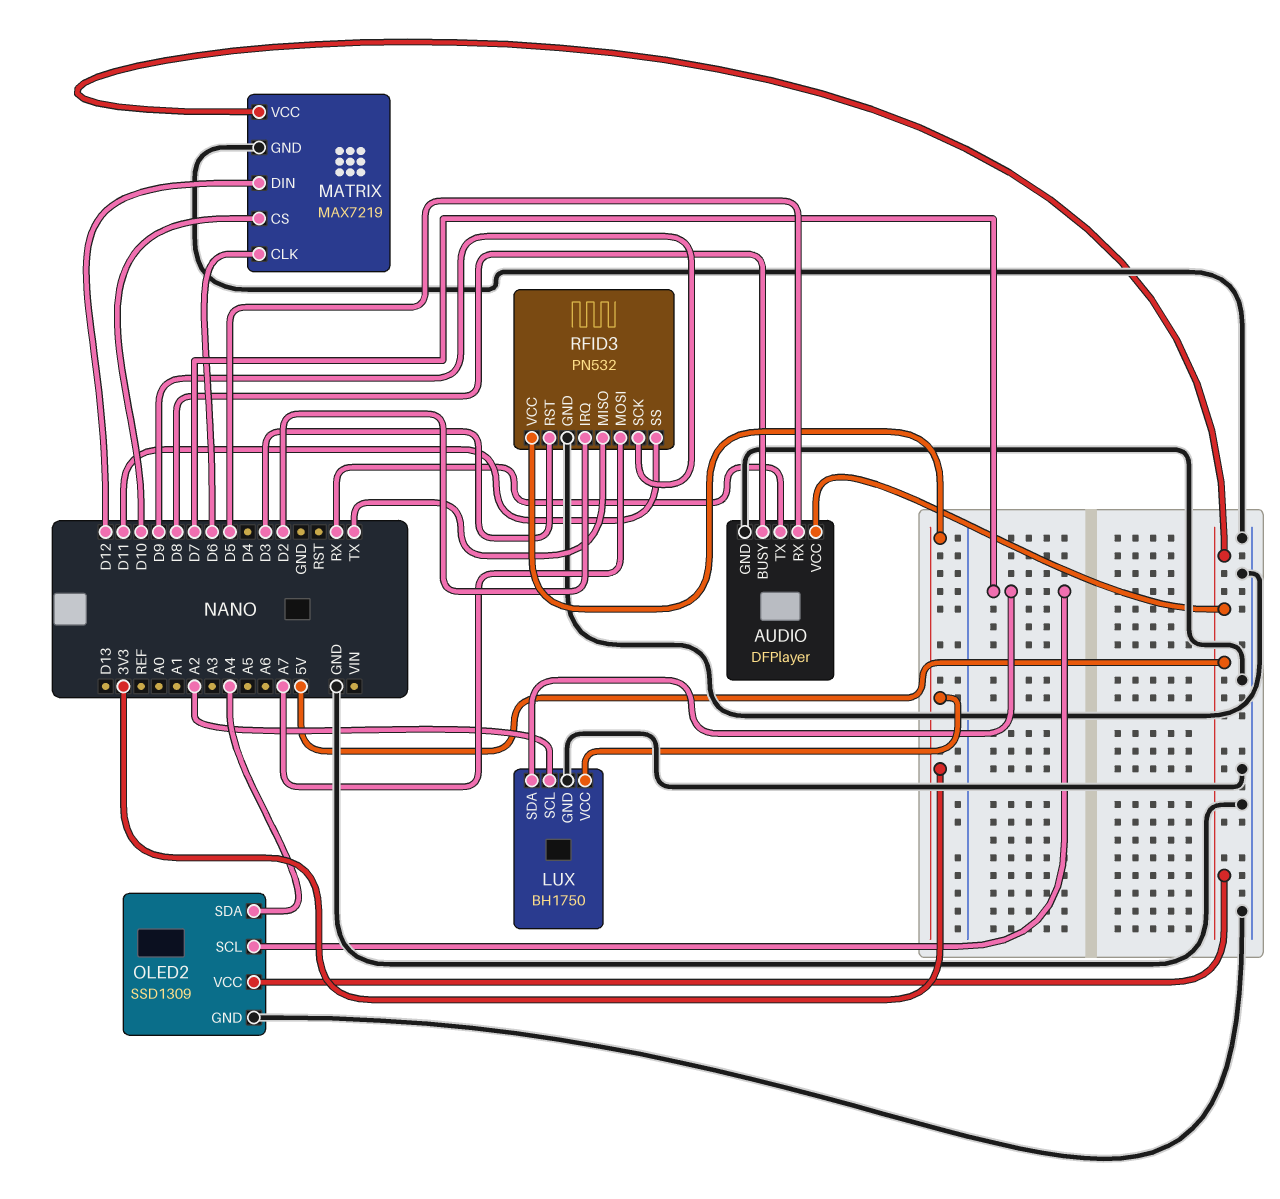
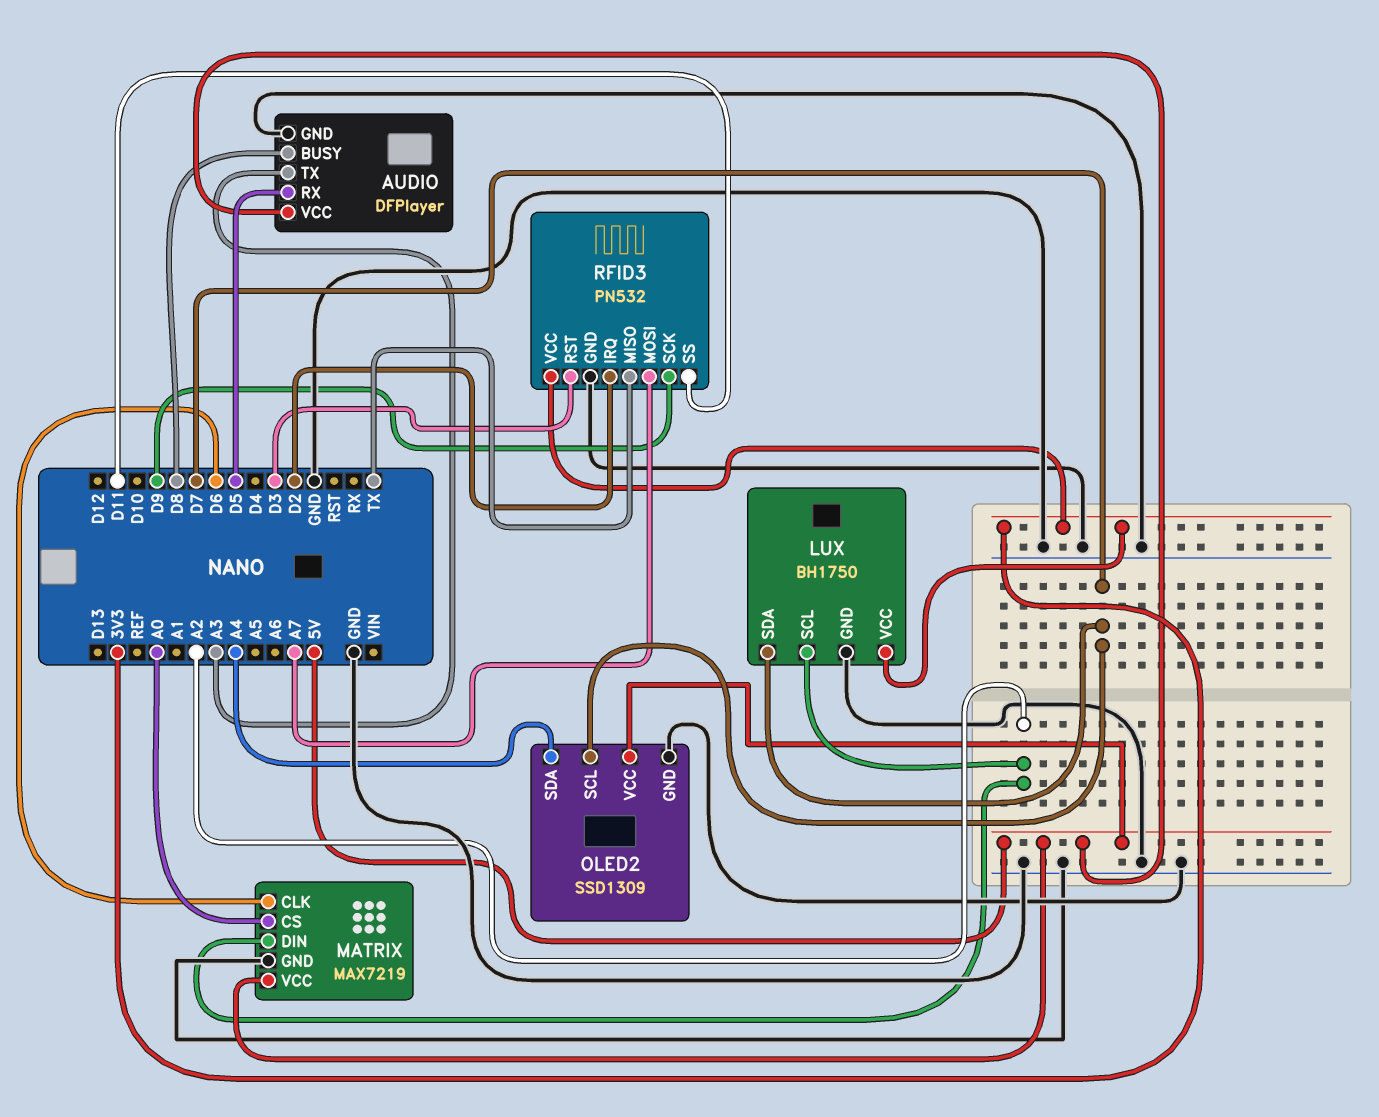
AUDIO pin TX: RX -> A3
MATRIX pin CS: D10 -> A0
MATRIX pin DIN: D12 -> A2

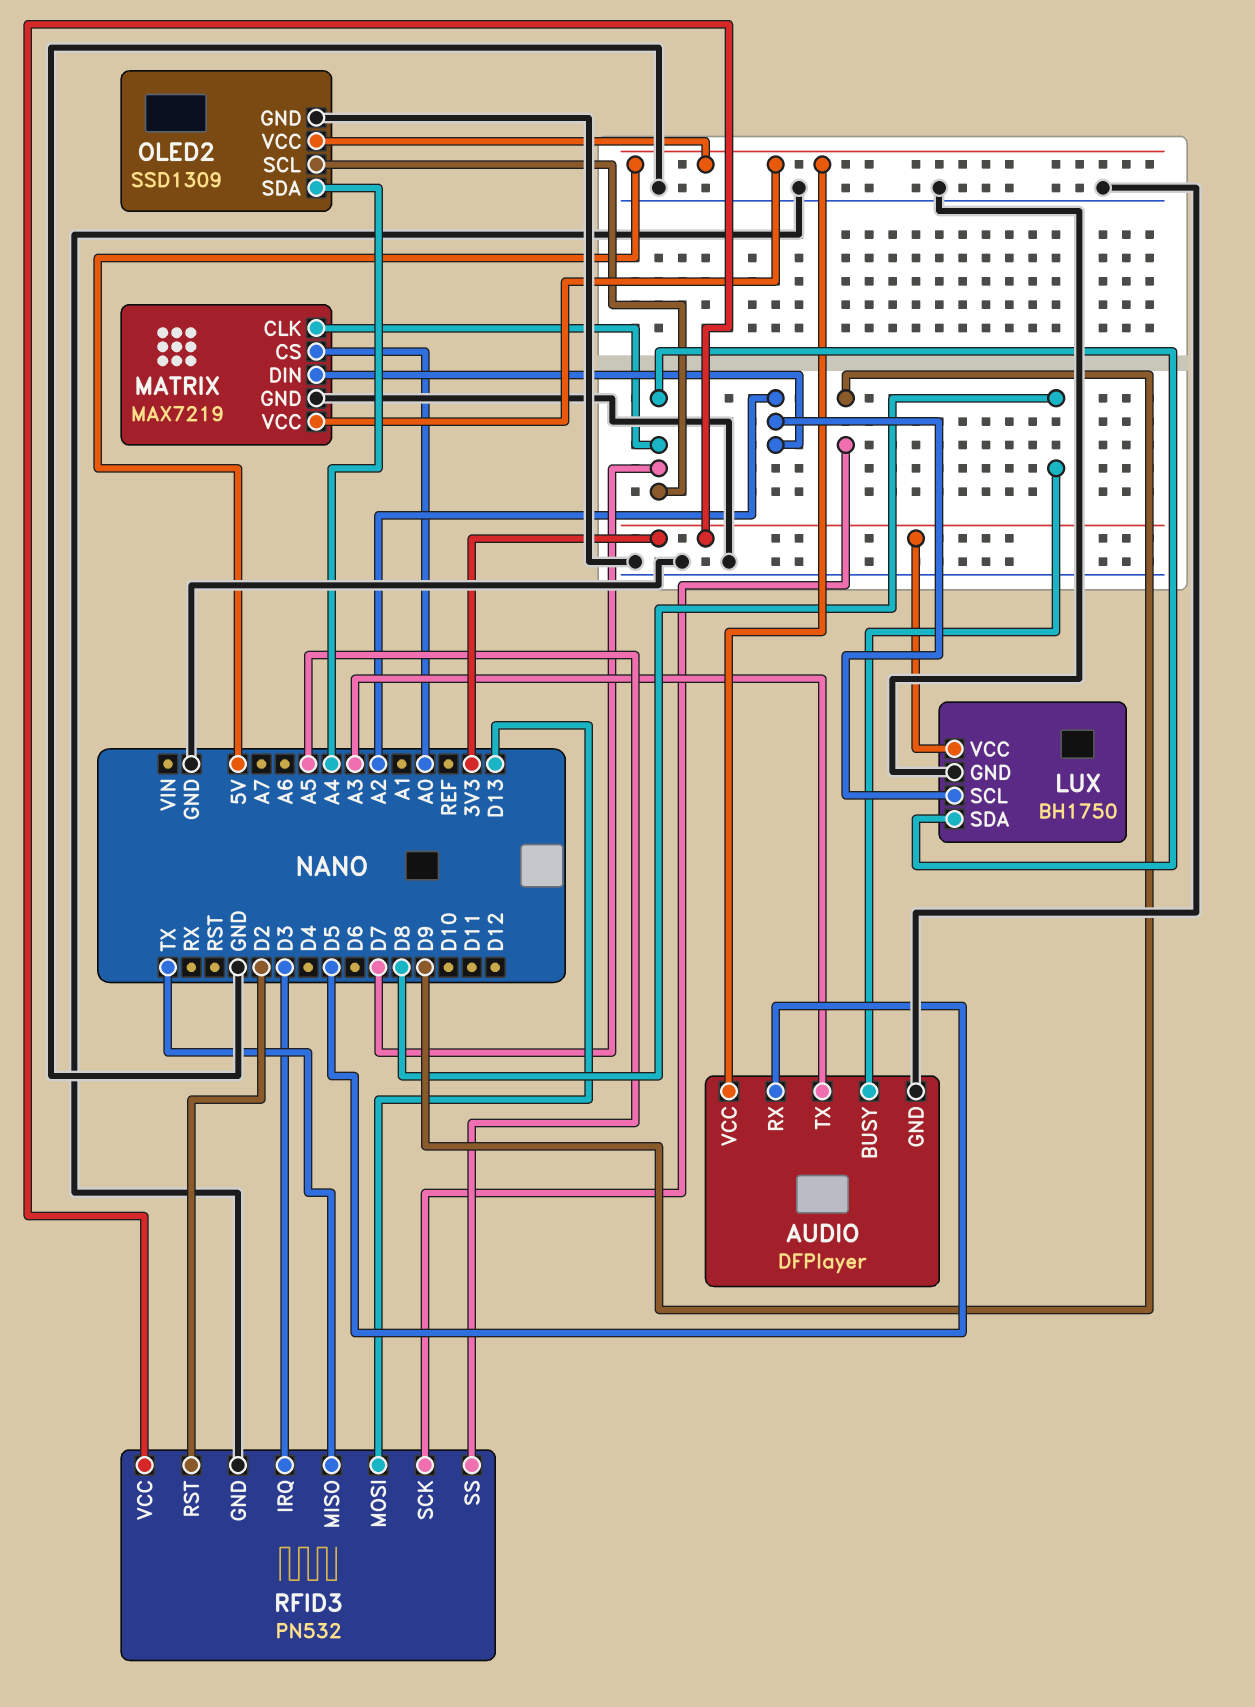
MATRIX pin CLK: D6 -> D7
RFID3 pin IRQ: D2 -> D3
RFID3 pin MOSI: A7 -> D13
RFID3 pin RST: D3 -> D2
RFID3 pin SS: D11 -> A5

